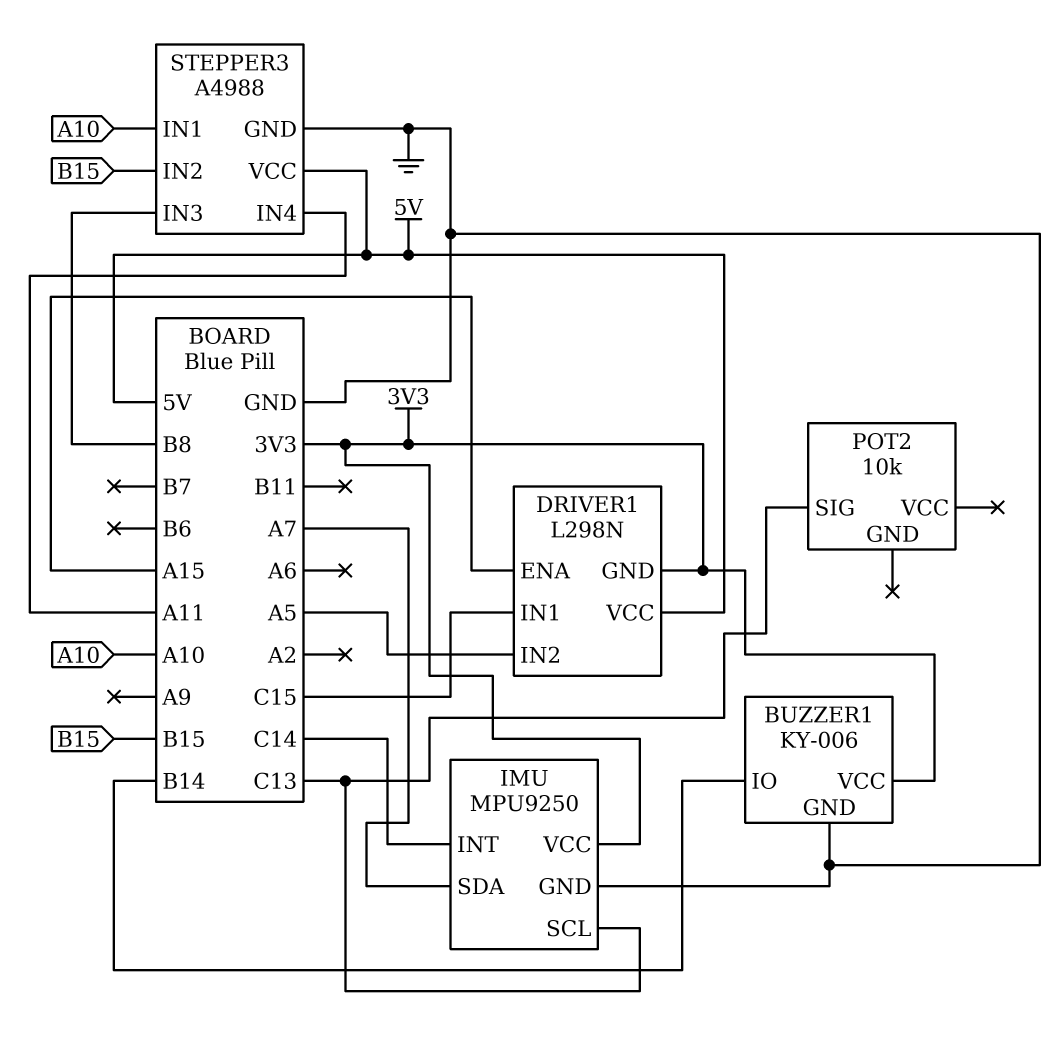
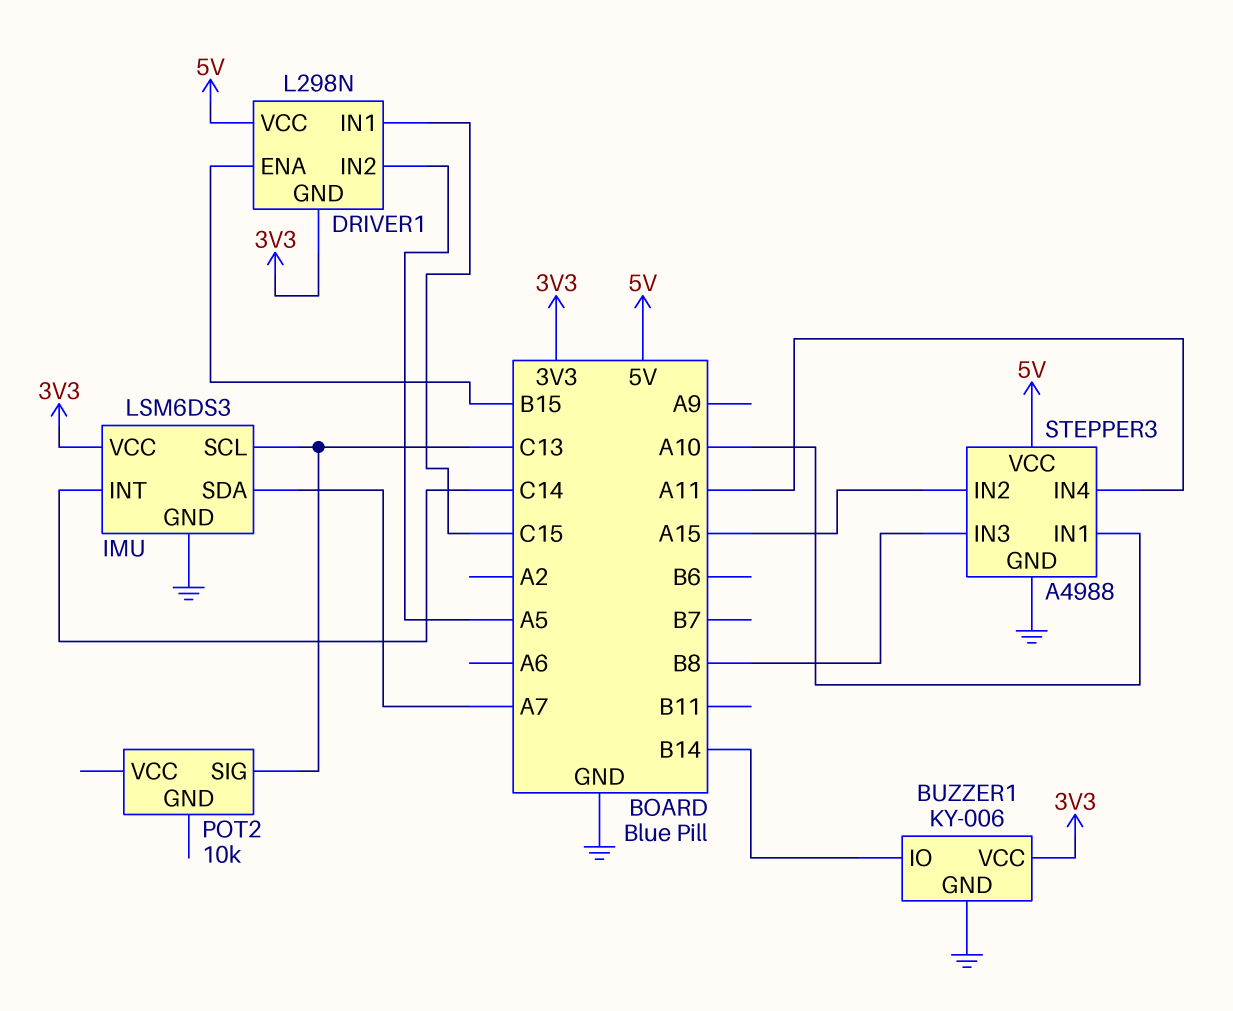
DRIVER1 pin ENA: A15 -> B15
IMU: MPU9250 -> LSM6DS3
STEPPER3 pin IN2: B15 -> A15

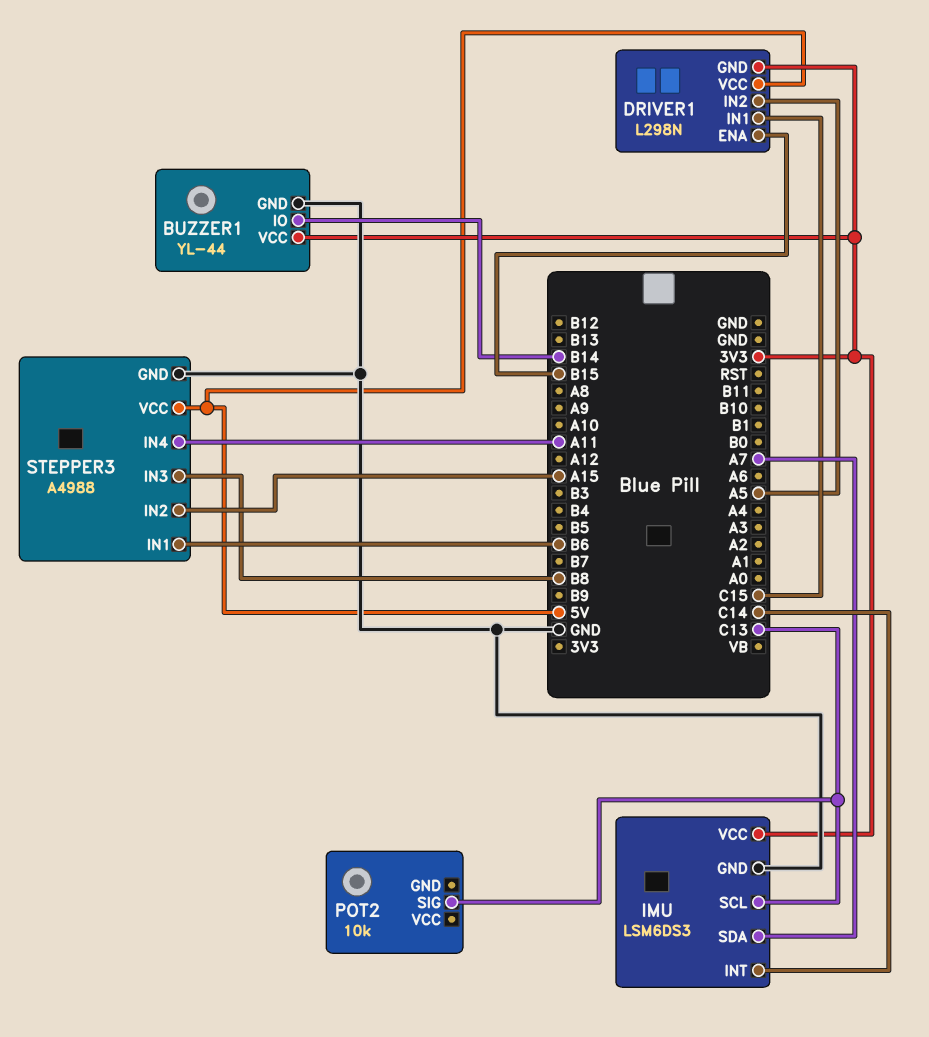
BUZZER1: KY-006 -> YL-44
STEPPER3 pin IN1: A10 -> B6

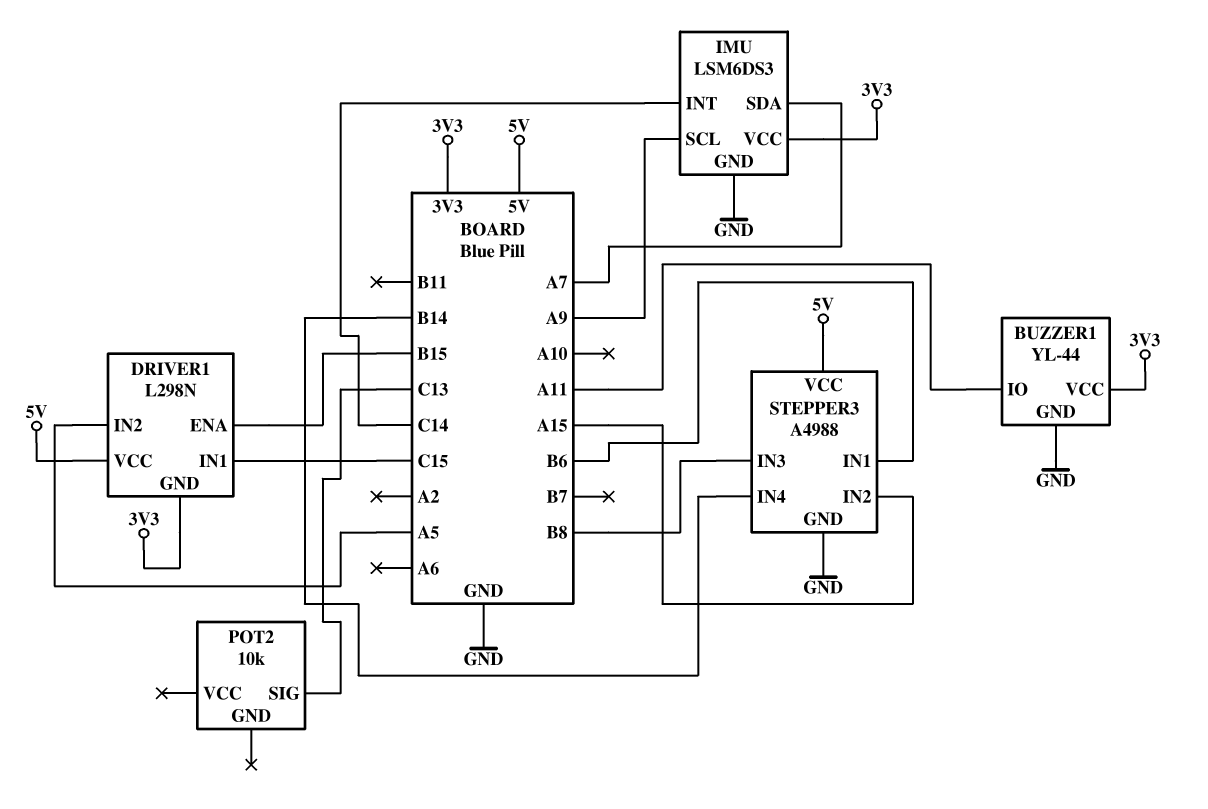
BUZZER1 pin IO: B14 -> A11
IMU pin SCL: C13 -> A9
STEPPER3 pin IN4: A11 -> B14

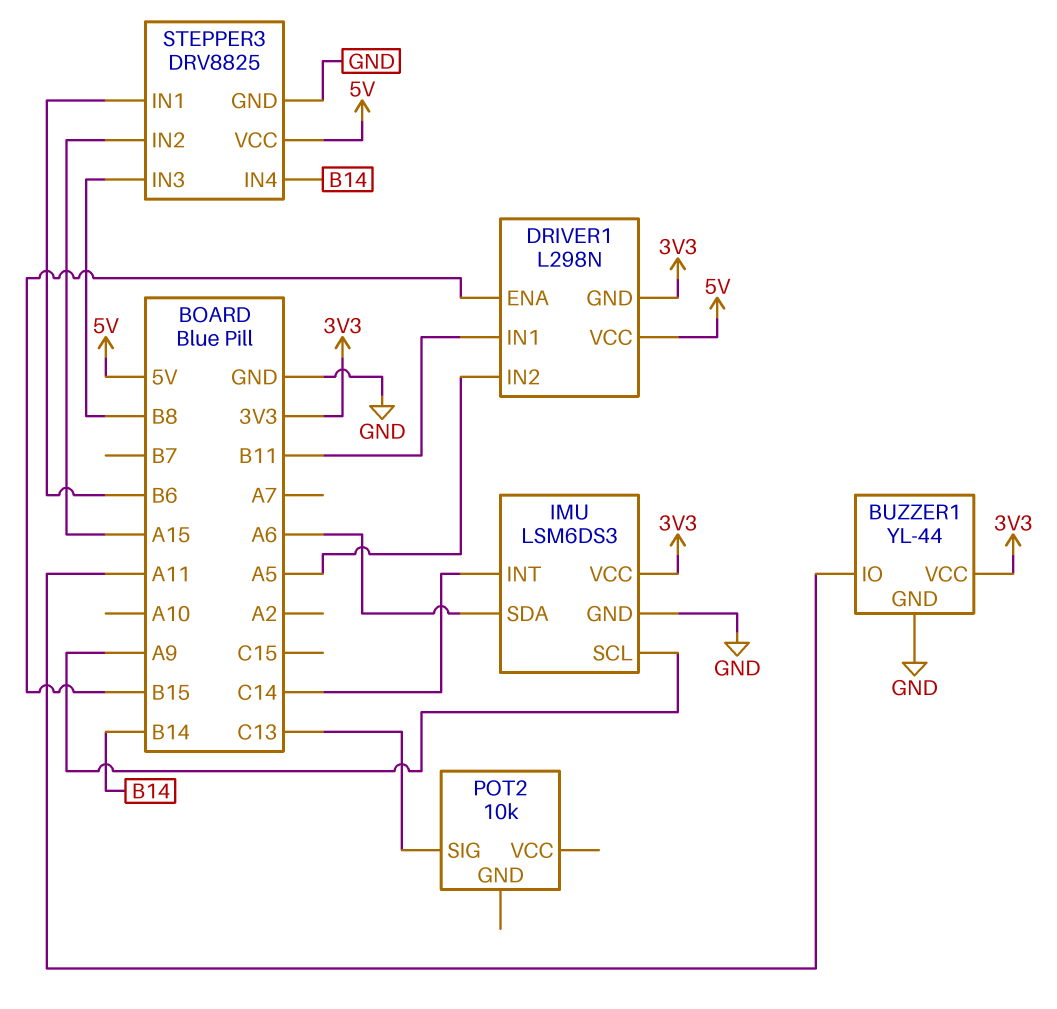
DRIVER1 pin IN1: C15 -> B11
IMU pin SDA: A7 -> A6
STEPPER3: A4988 -> DRV8825

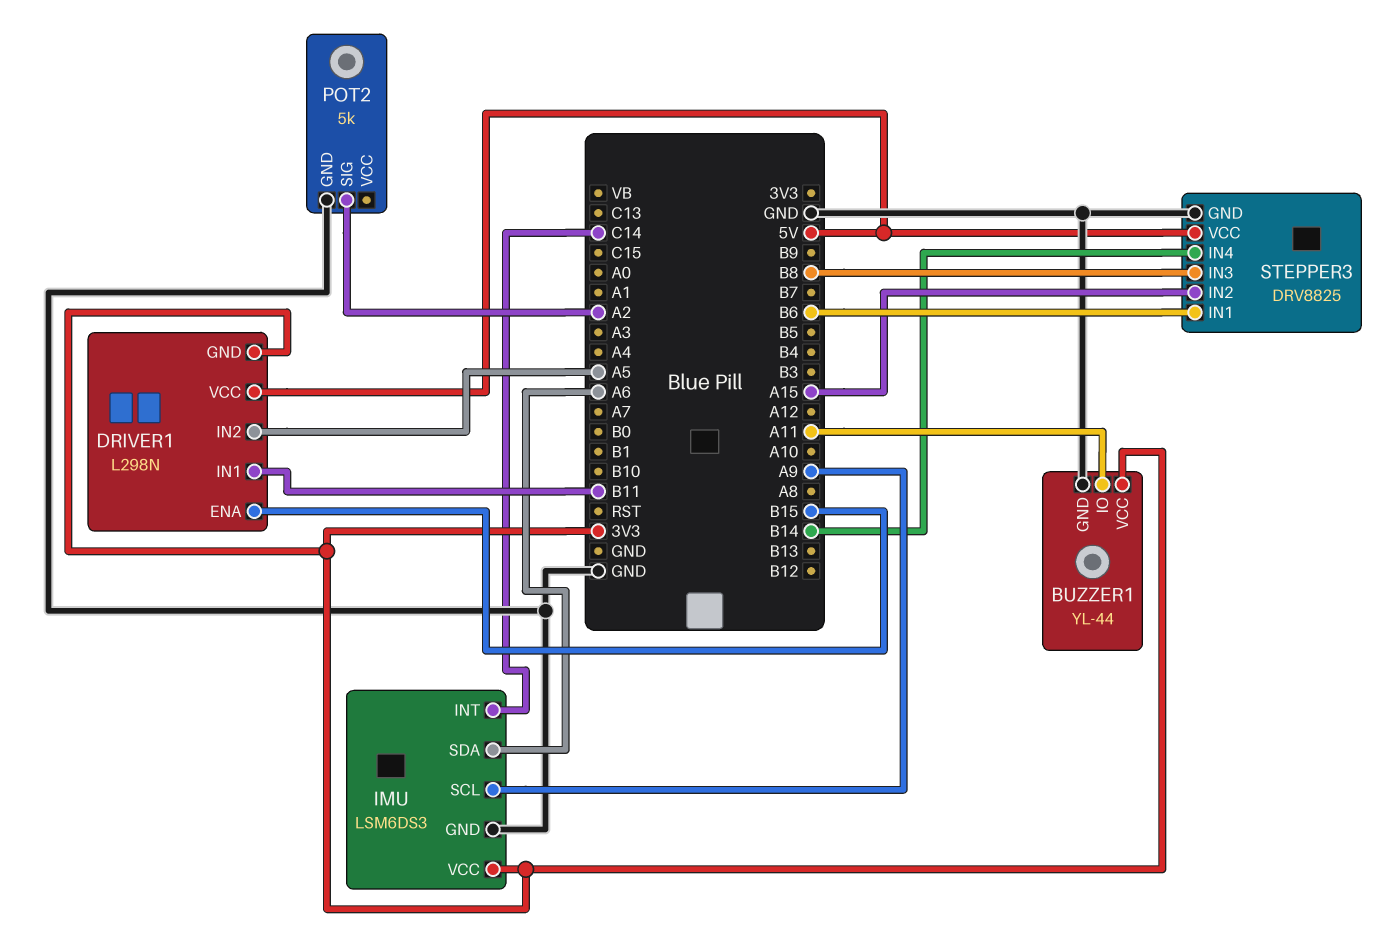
POT2: 10k -> 5k
POT2 pin GND: none -> GND
POT2 pin SIG: C13 -> A2

